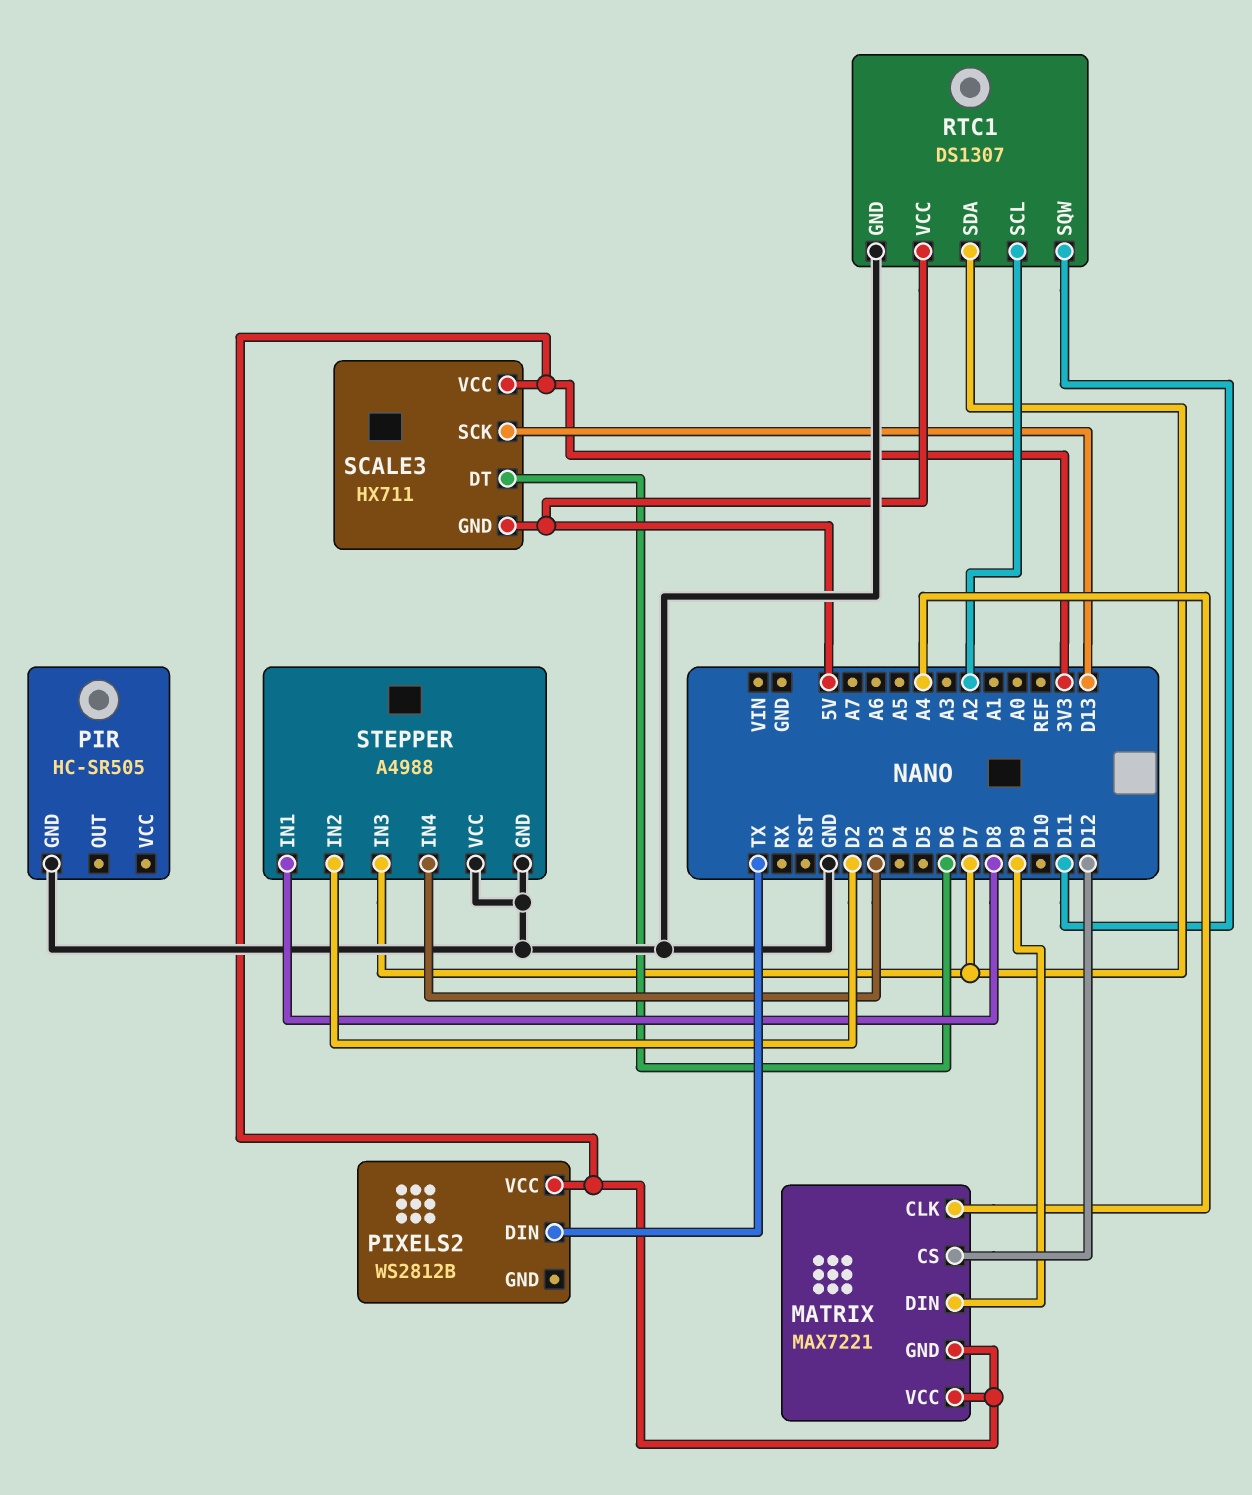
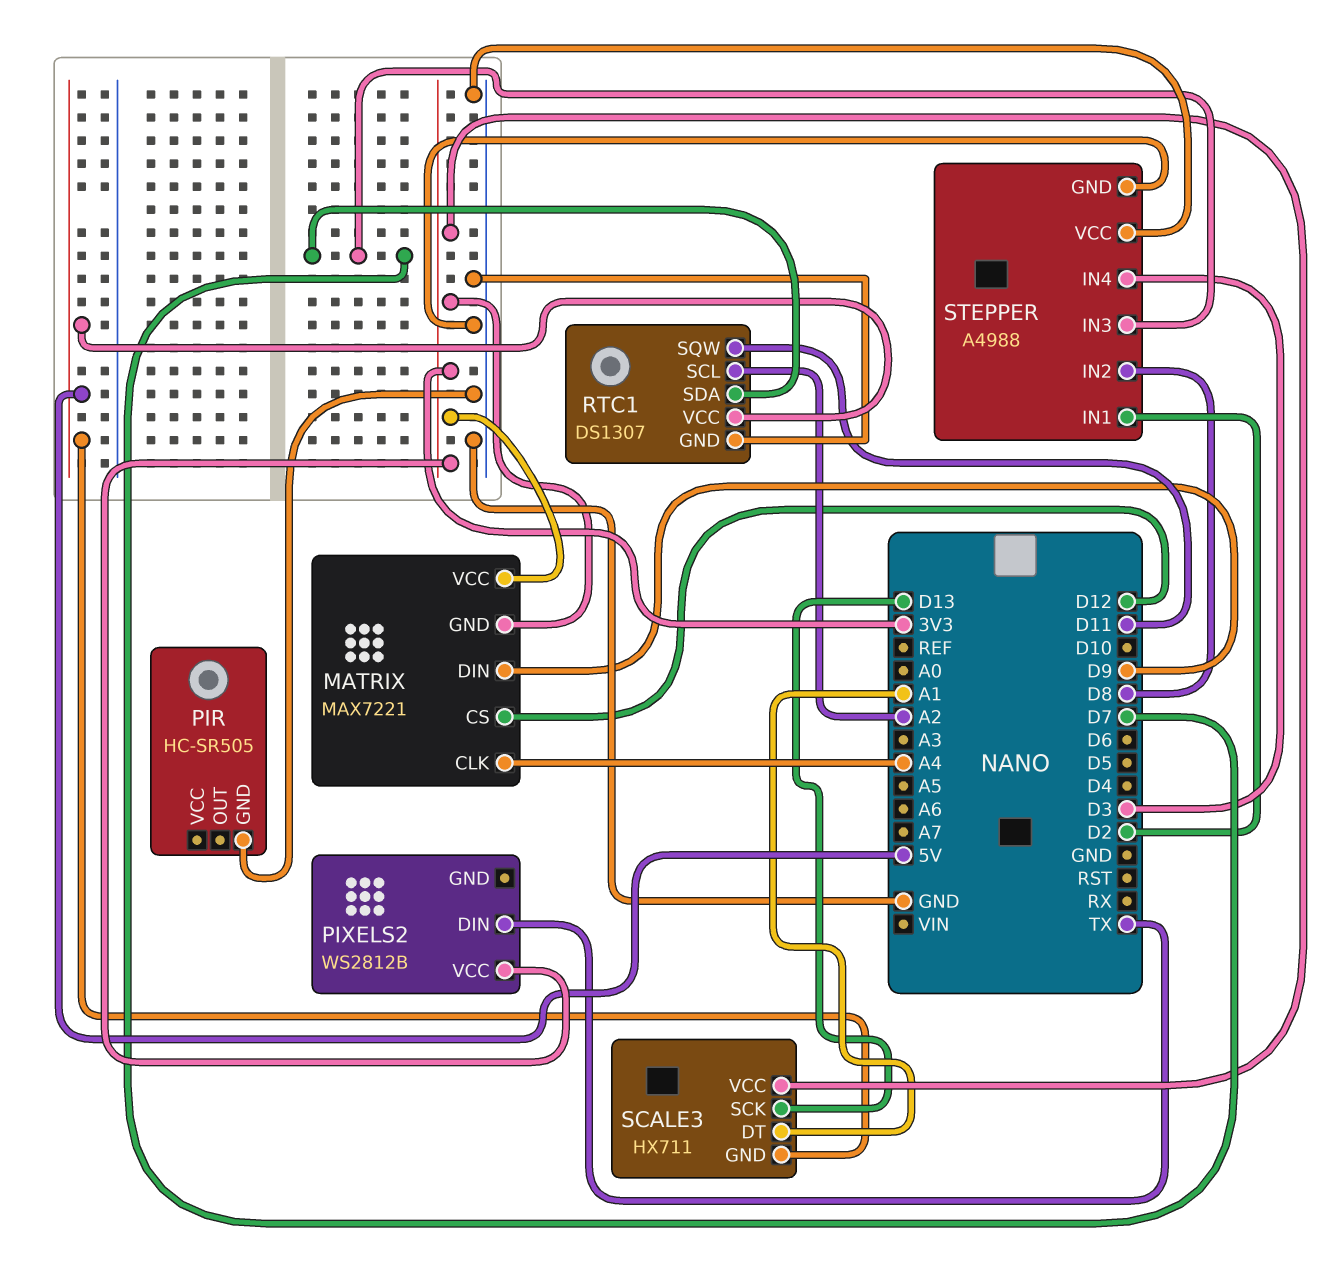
SCALE3 pin DT: D6 -> A1
STEPPER pin IN1: D8 -> D2
STEPPER pin IN2: D2 -> D8

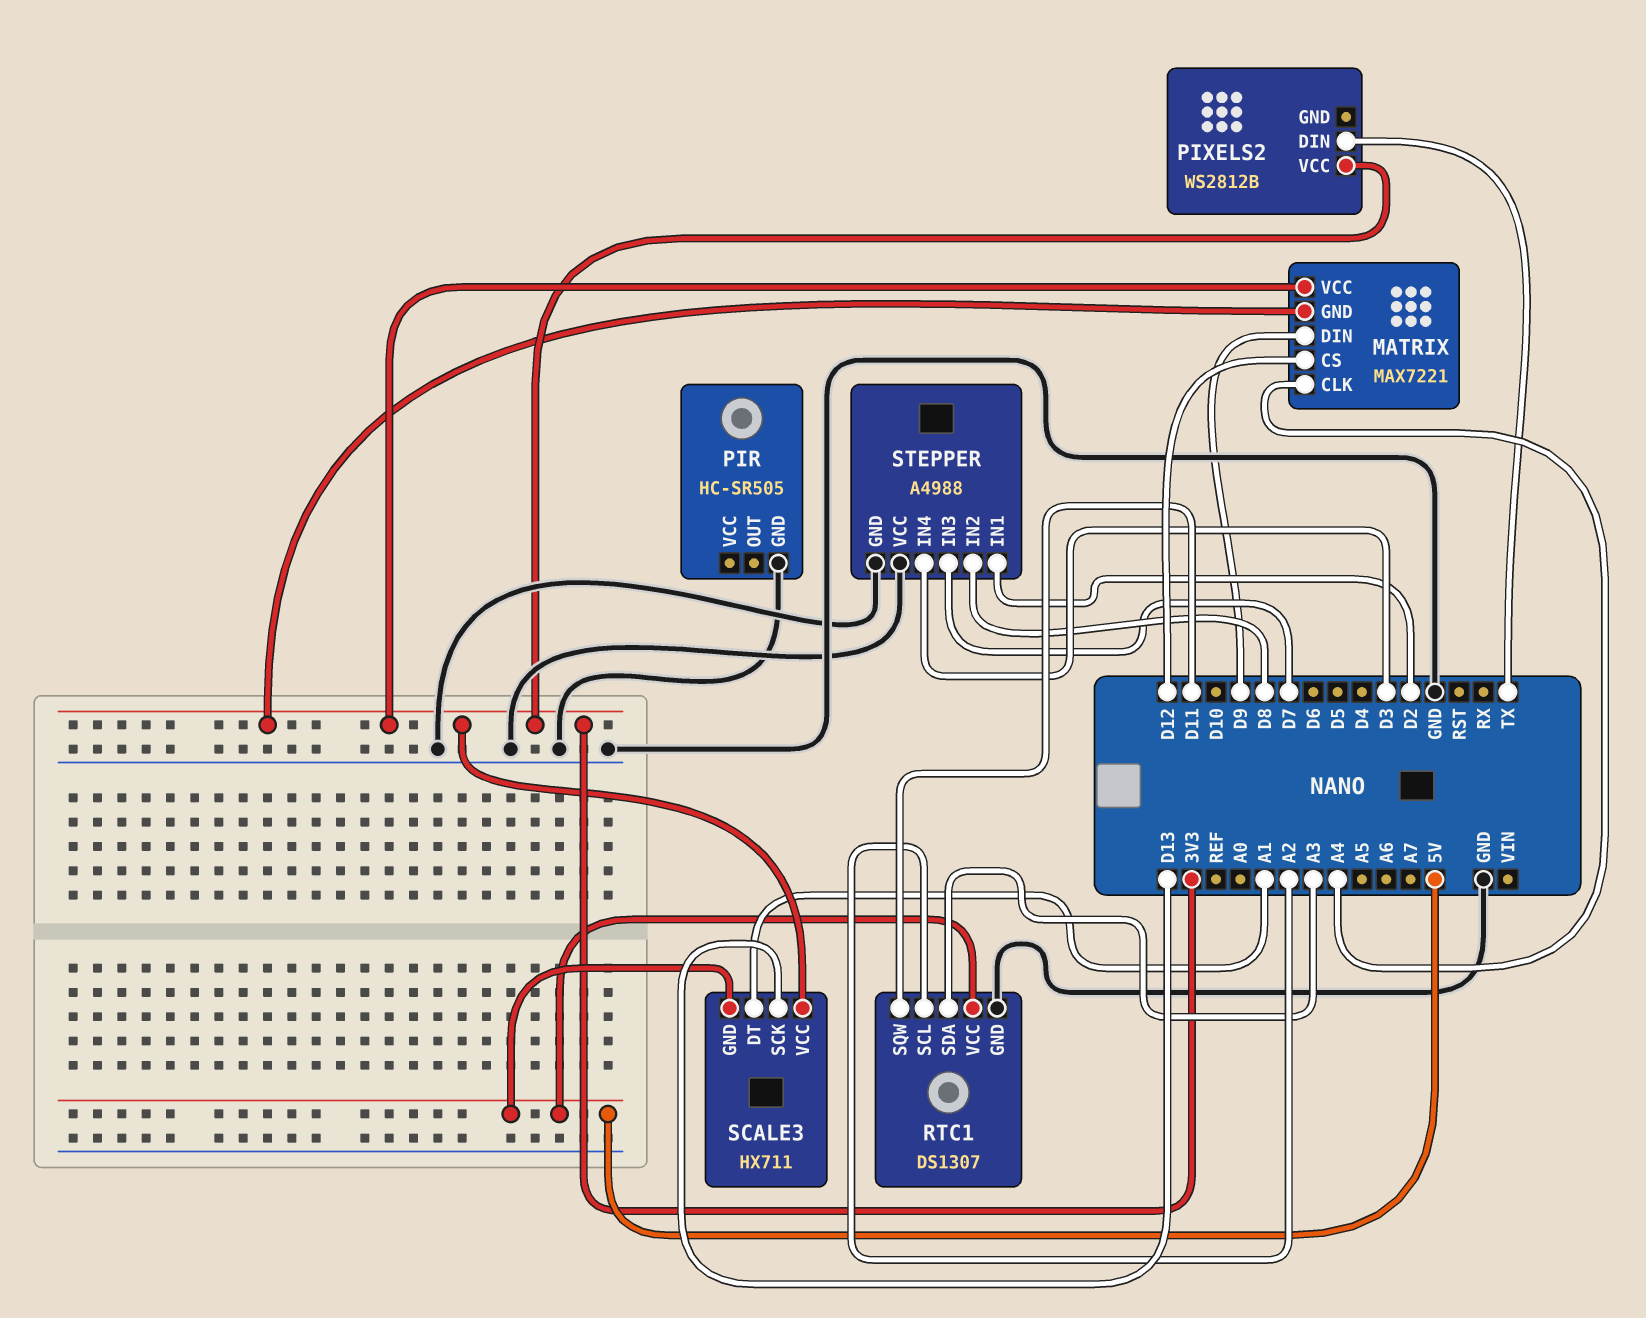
RTC1 pin SDA: D7 -> A3

